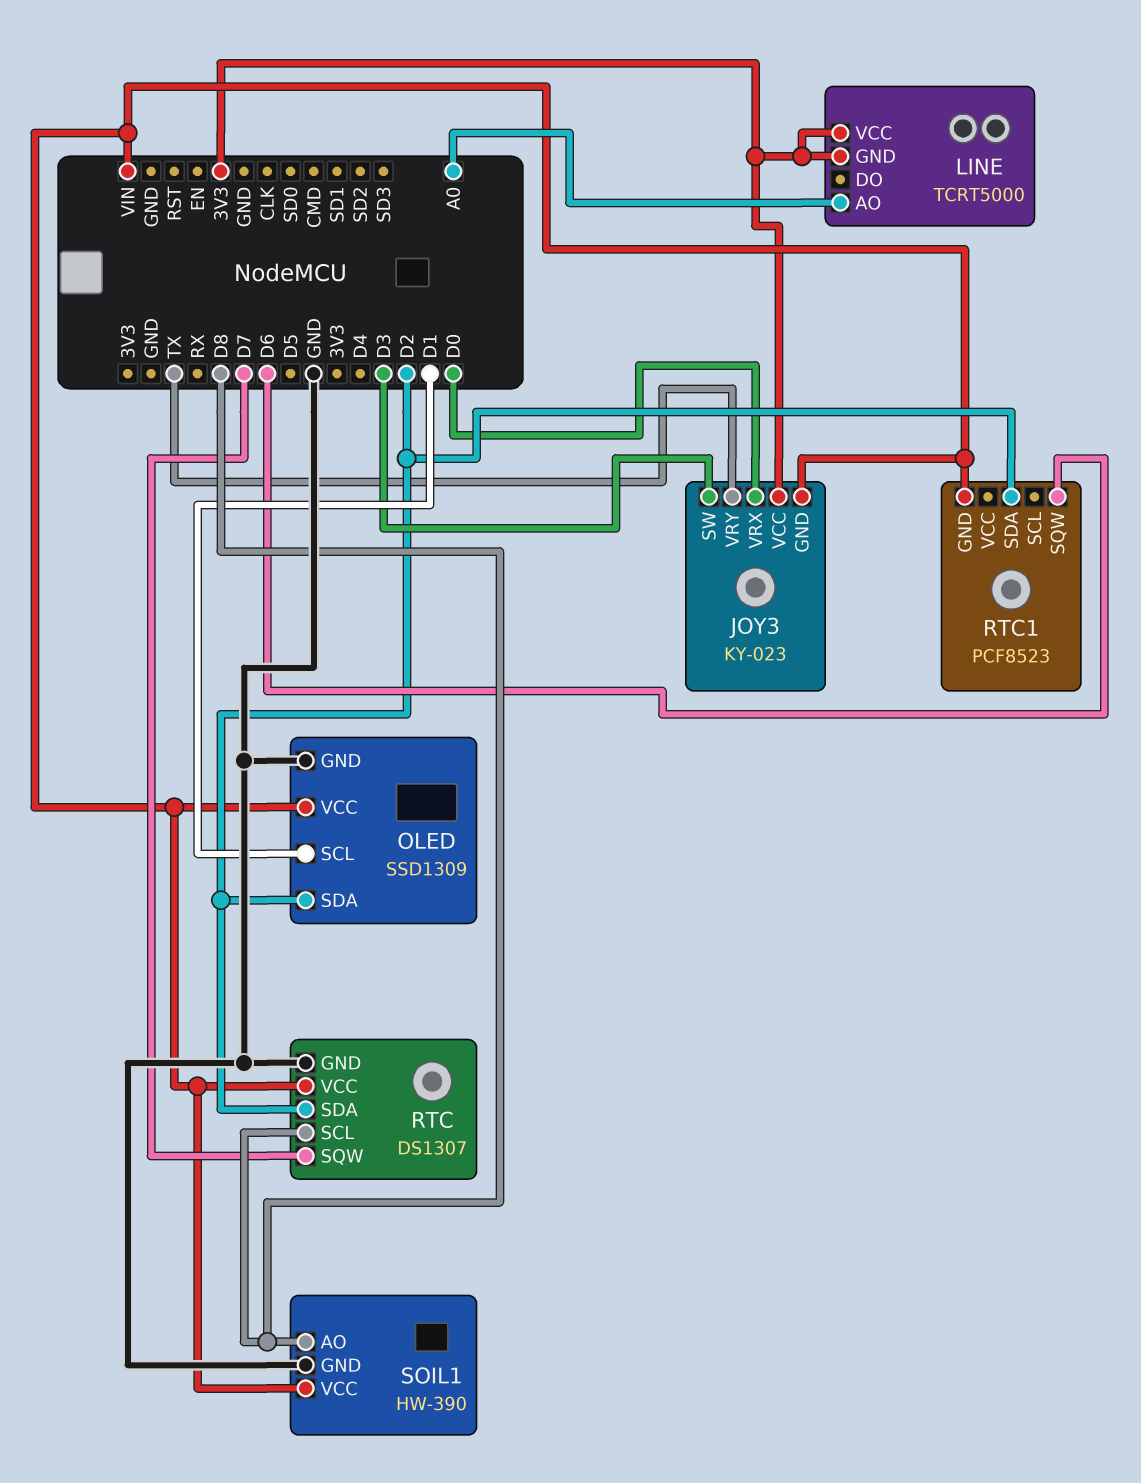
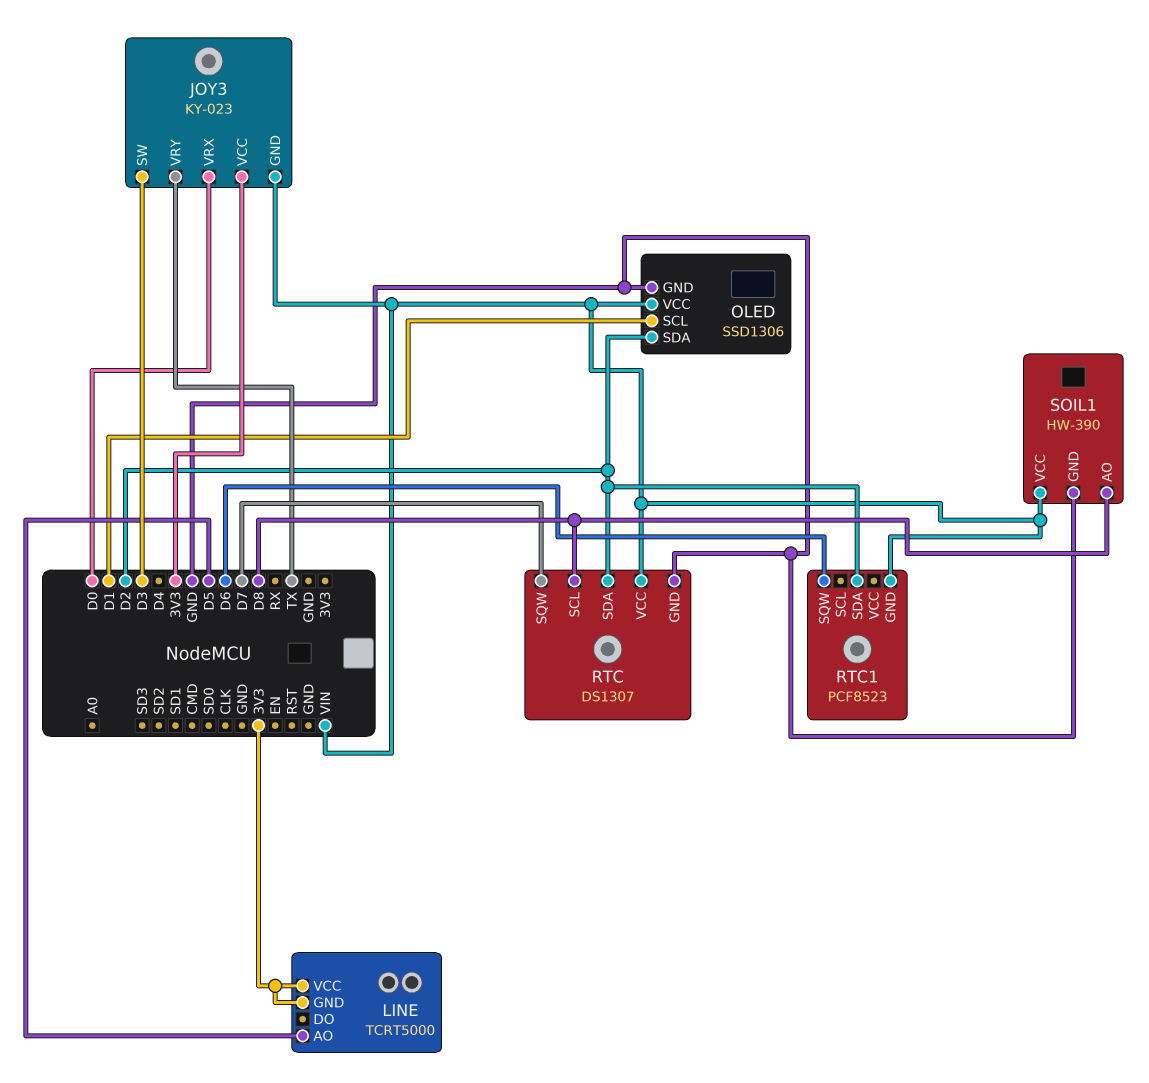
LINE pin AO: A0 -> D5
OLED: SSD1309 -> SSD1306

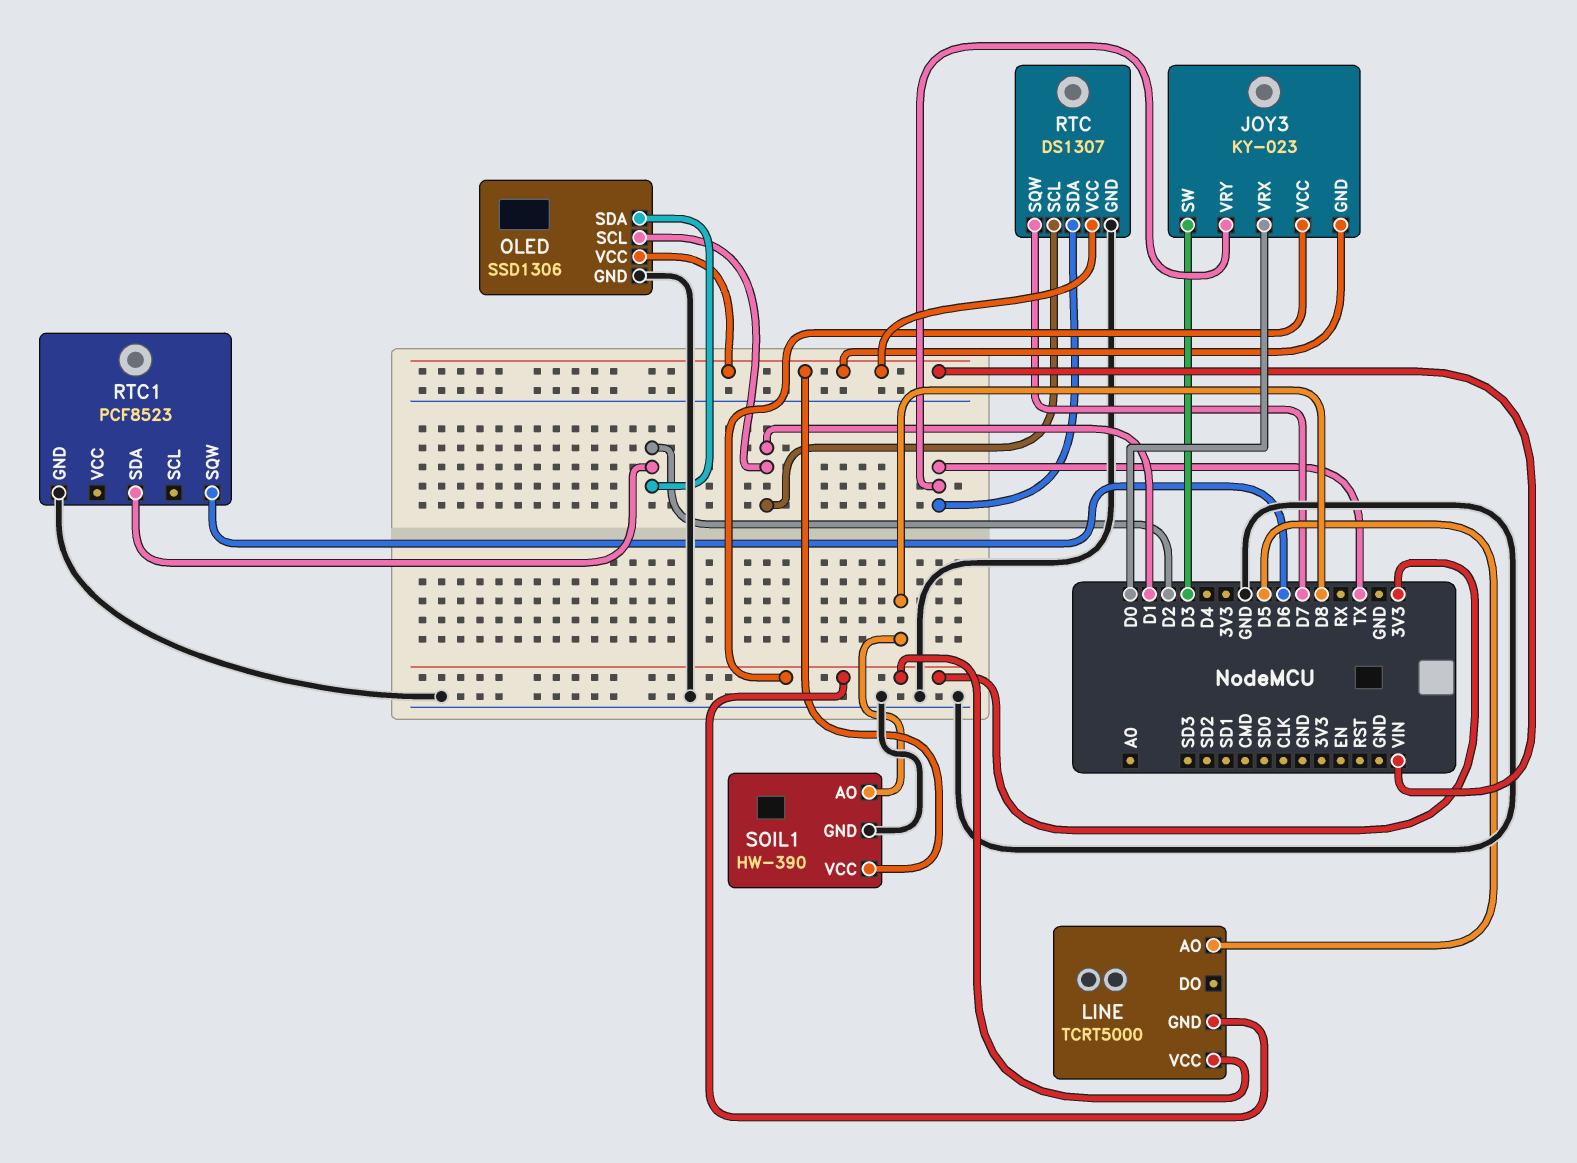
RTC pin SCL: D8 -> D1
RTC pin SDA: D2 -> TX
RTC1 pin GND: VIN -> GND

